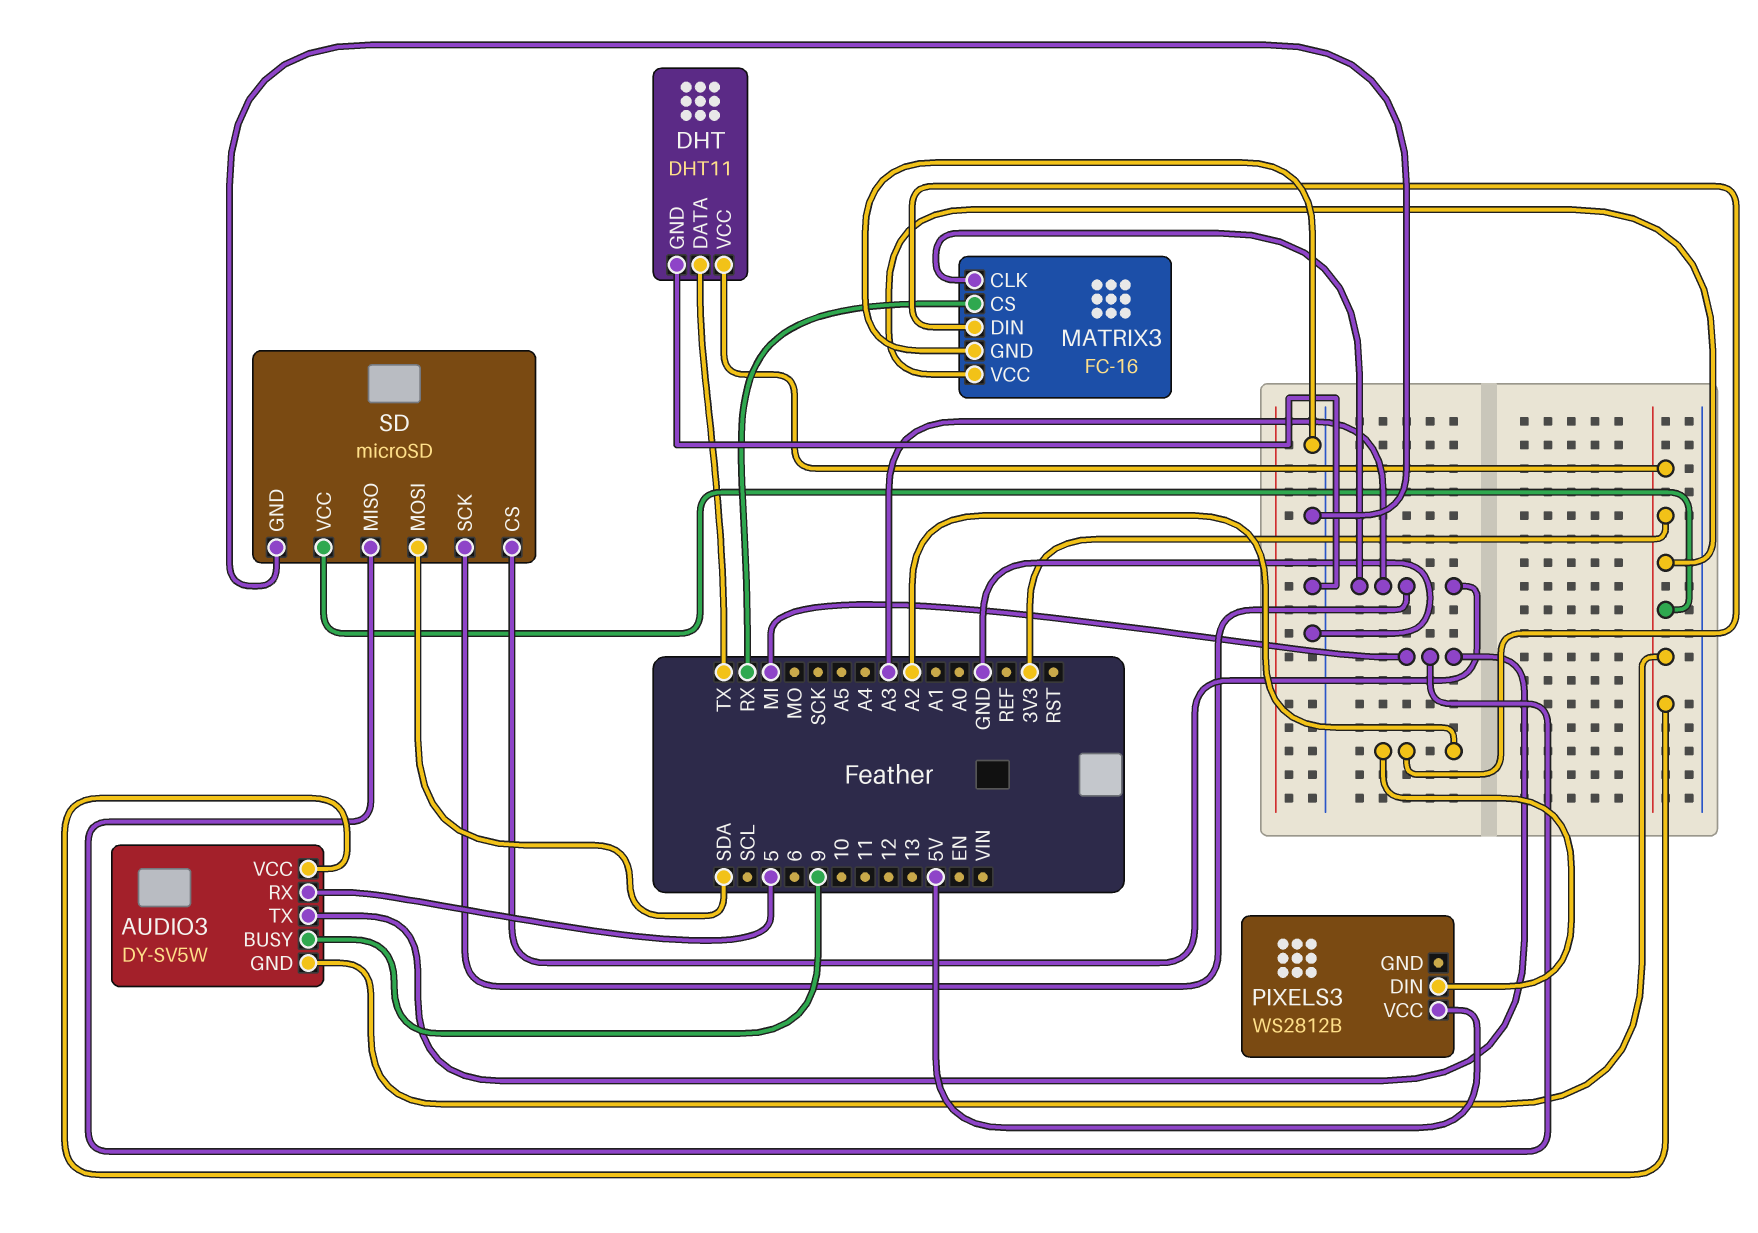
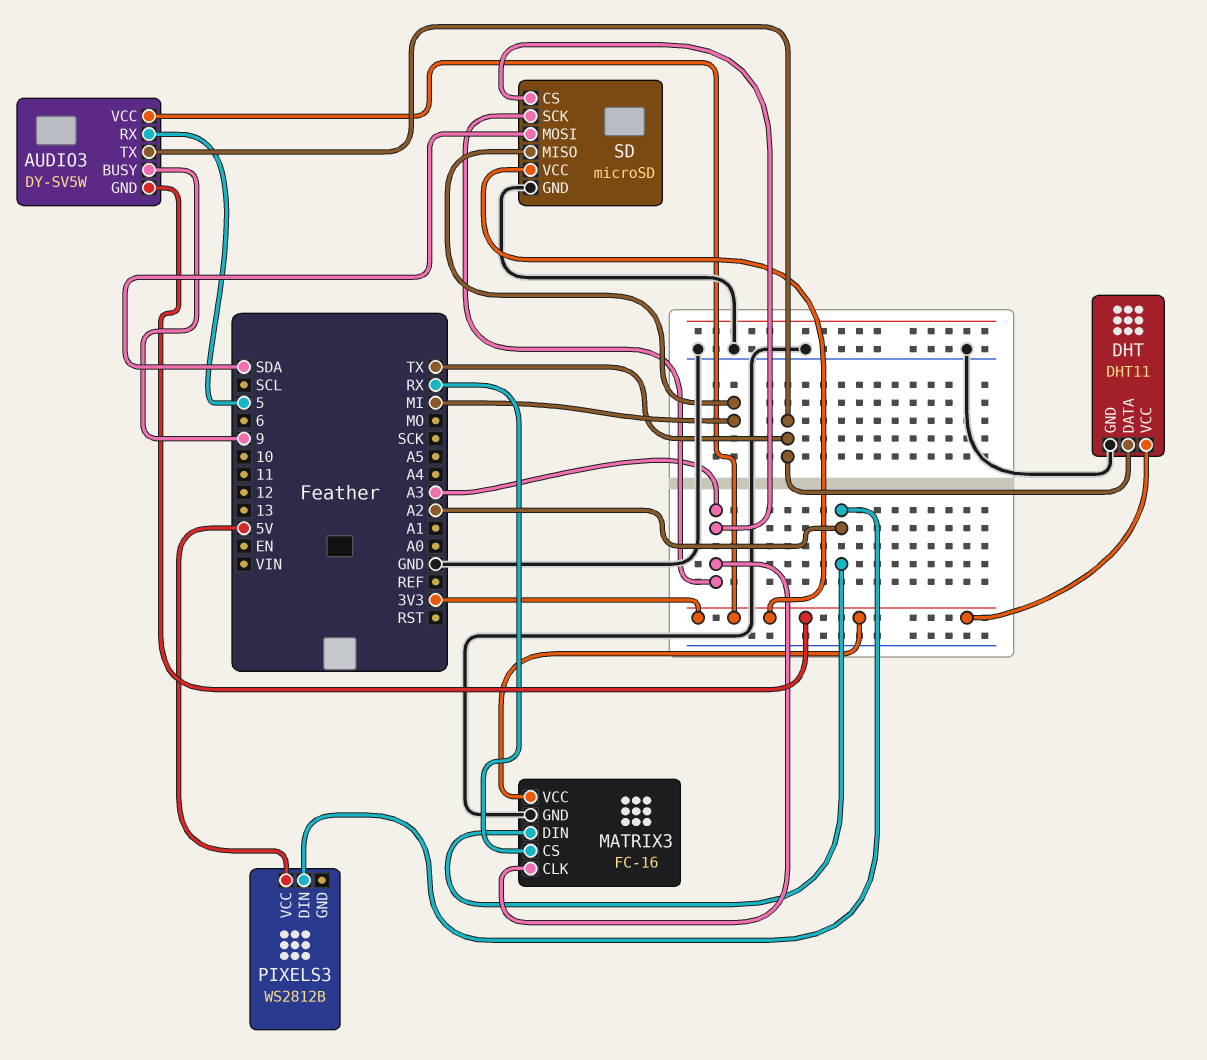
AUDIO3 pin TX: MI -> TX

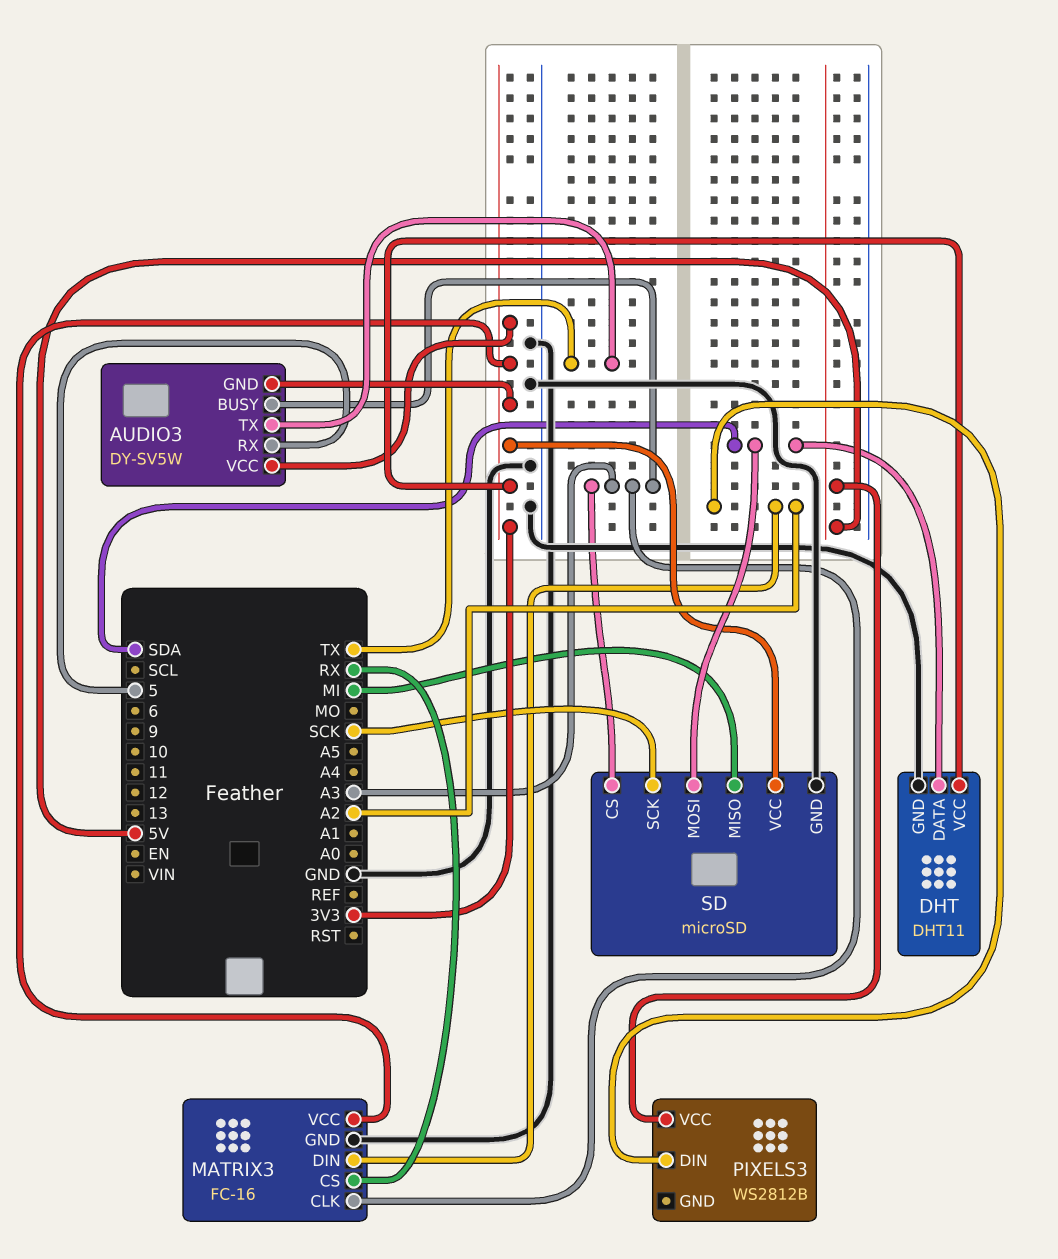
AUDIO3 pin BUSY: 9 -> A3
DHT pin DATA: TX -> SDA
SD pin SCK: A3 -> SCK

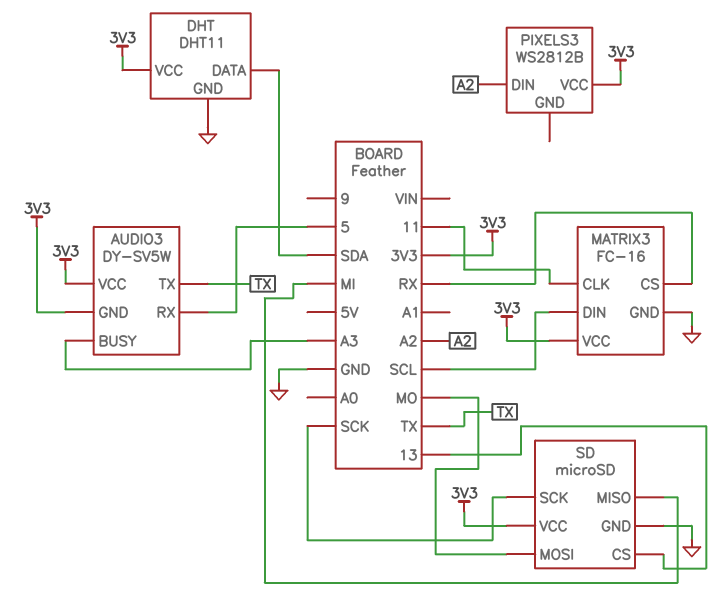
MATRIX3 pin CLK: A3 -> 11
MATRIX3 pin DIN: A2 -> SCL
PIXELS3 pin VCC: 5V -> 3V3
SD pin CS: A3 -> 13
SD pin MOSI: SDA -> MO

